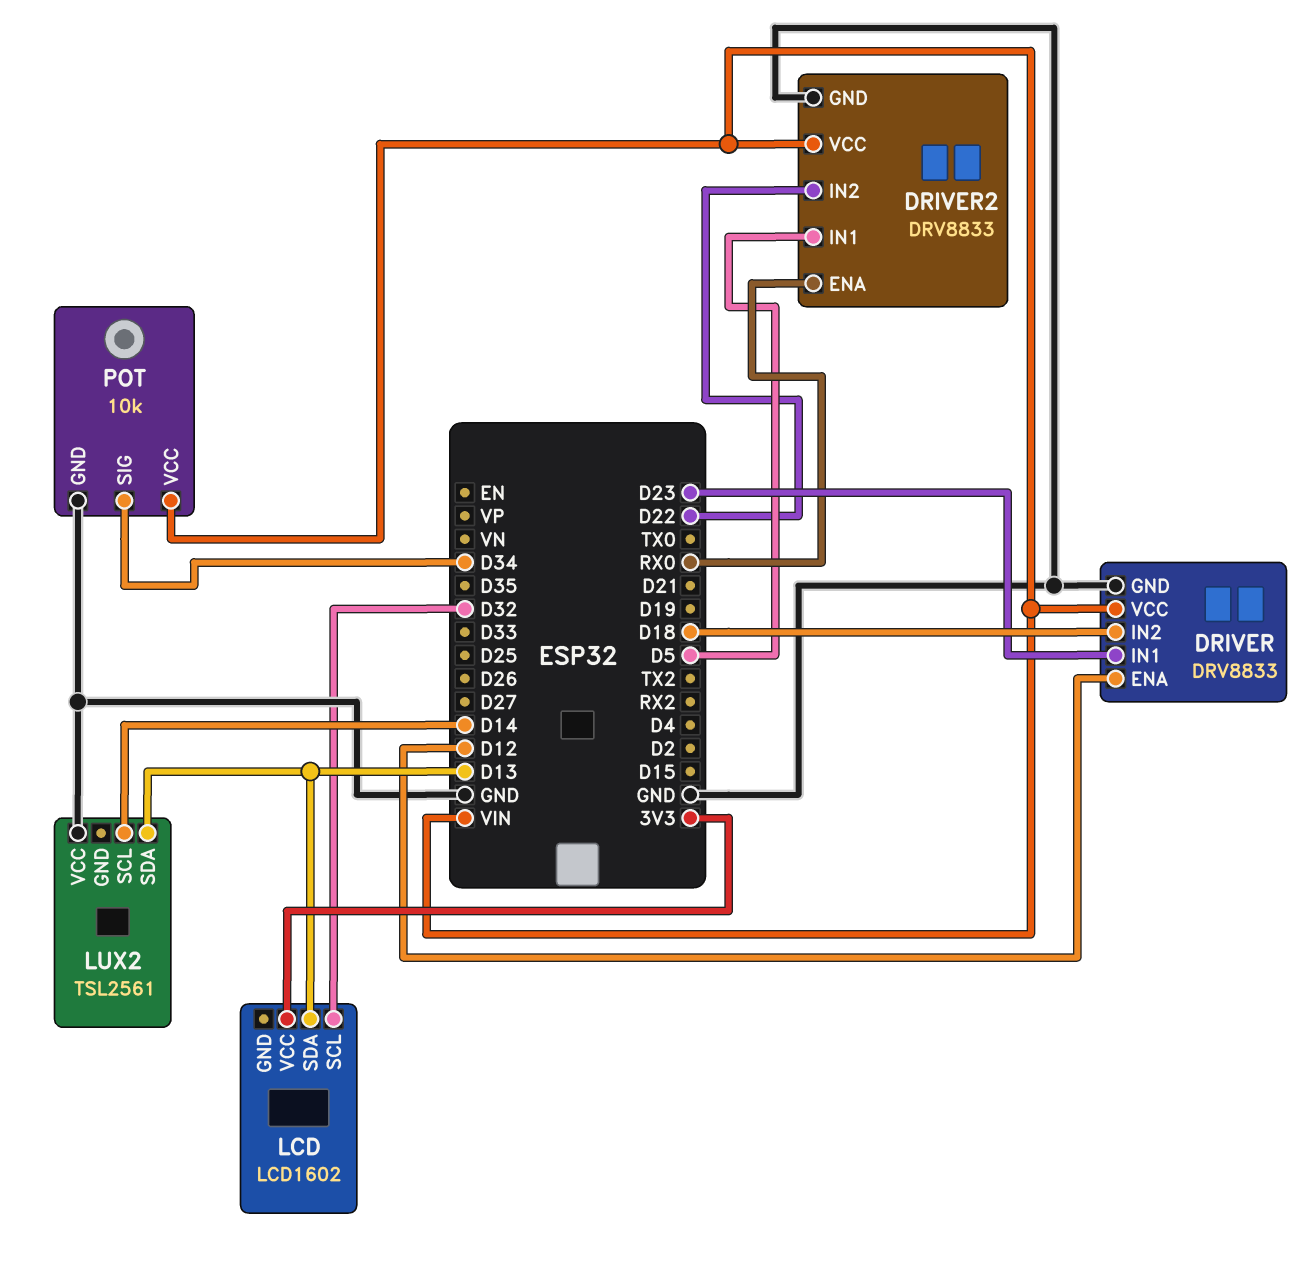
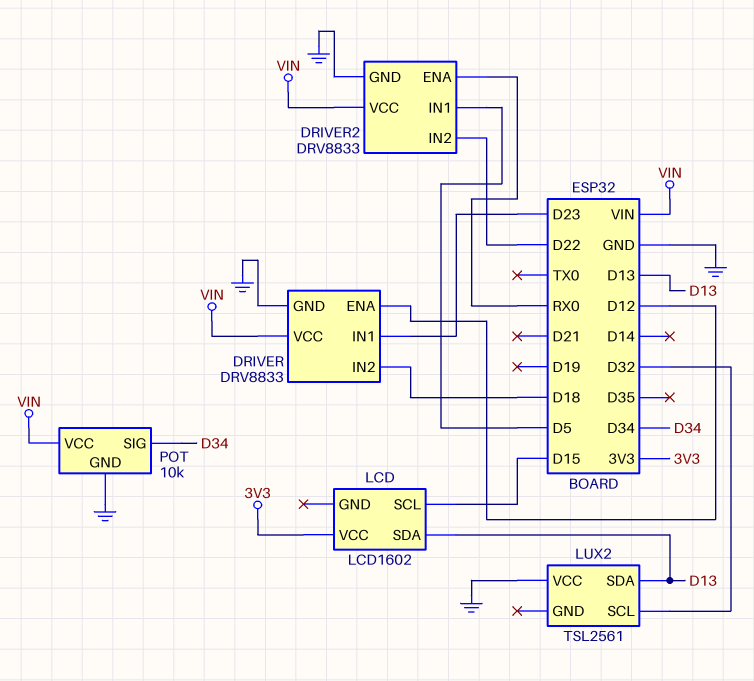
LCD pin SCL: D32 -> D15
LUX2 pin SCL: D14 -> D32

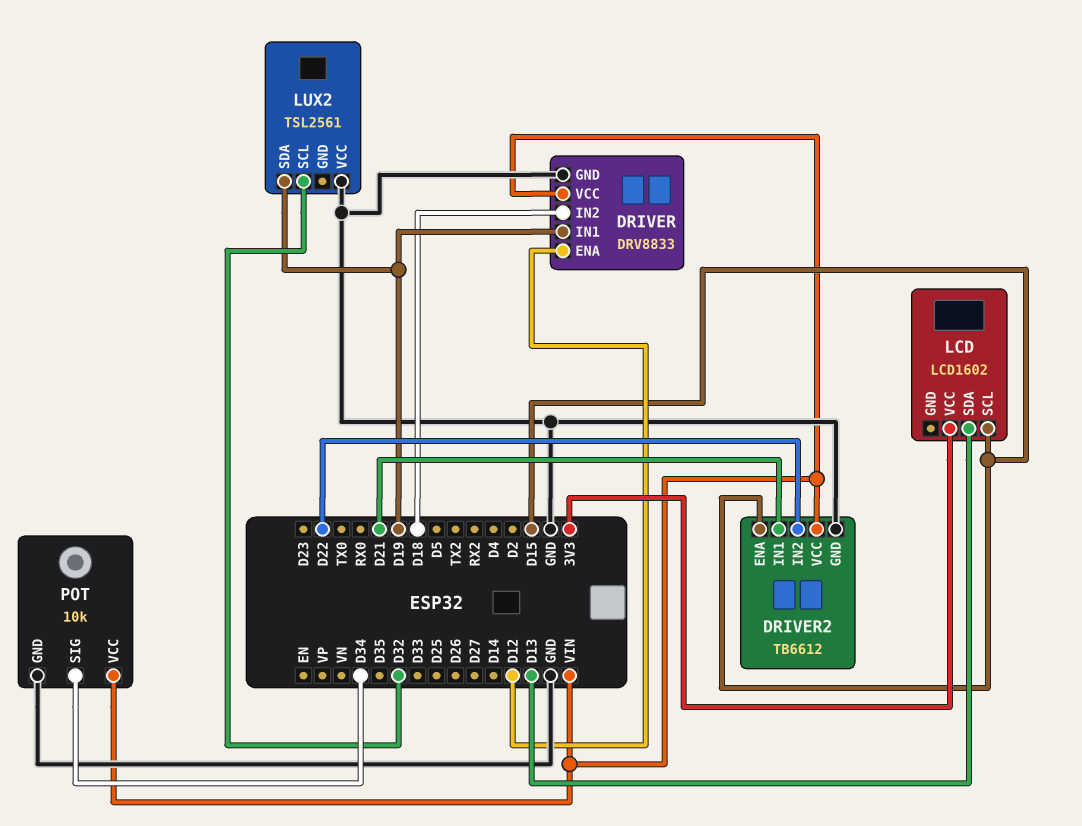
DRIVER pin IN1: D23 -> D19
DRIVER2: DRV8833 -> TB6612
DRIVER2 pin ENA: RX0 -> D15
DRIVER2 pin IN1: D5 -> D21
LUX2 pin SDA: D13 -> D19

